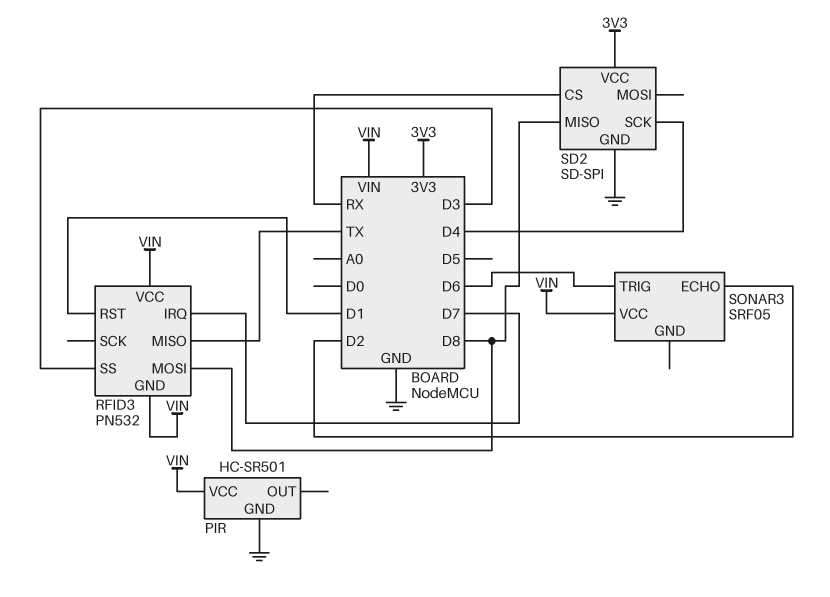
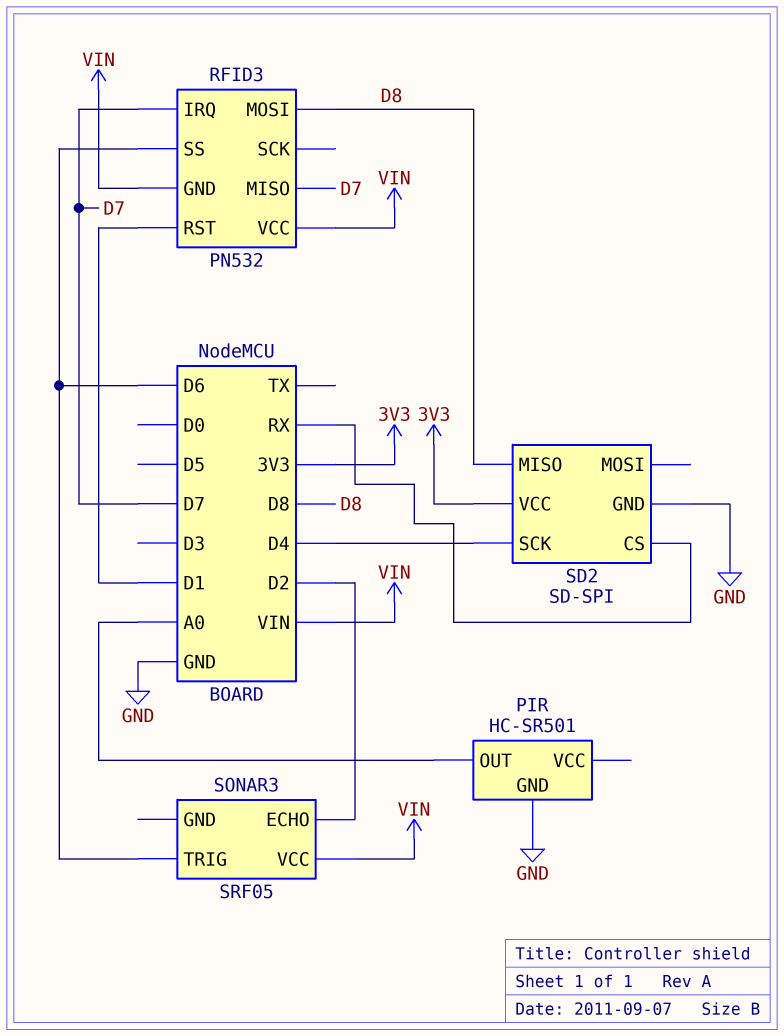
PIR pin OUT: none -> A0
PIR pin VCC: VIN -> none
RFID3 pin MISO: TX -> D7
RFID3 pin SS: D3 -> D6

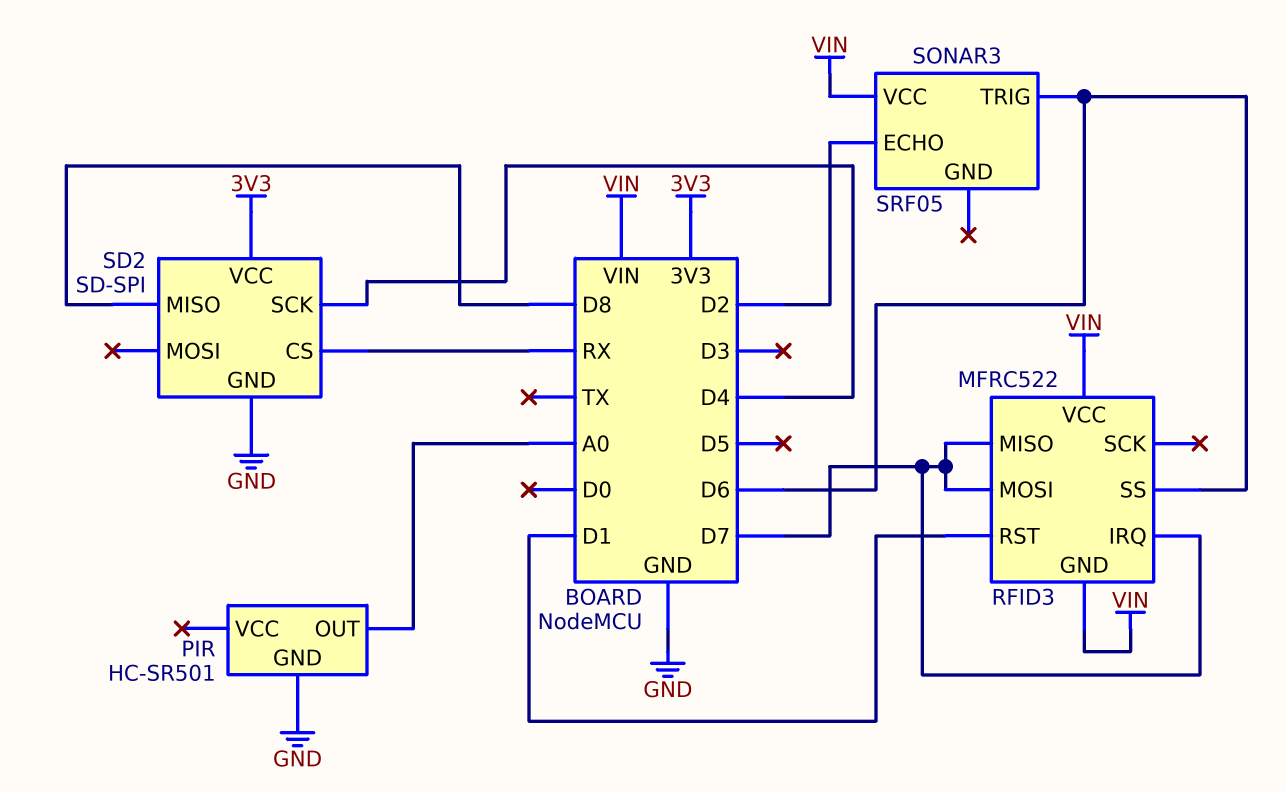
RFID3: PN532 -> MFRC522
RFID3 pin MOSI: D8 -> D7

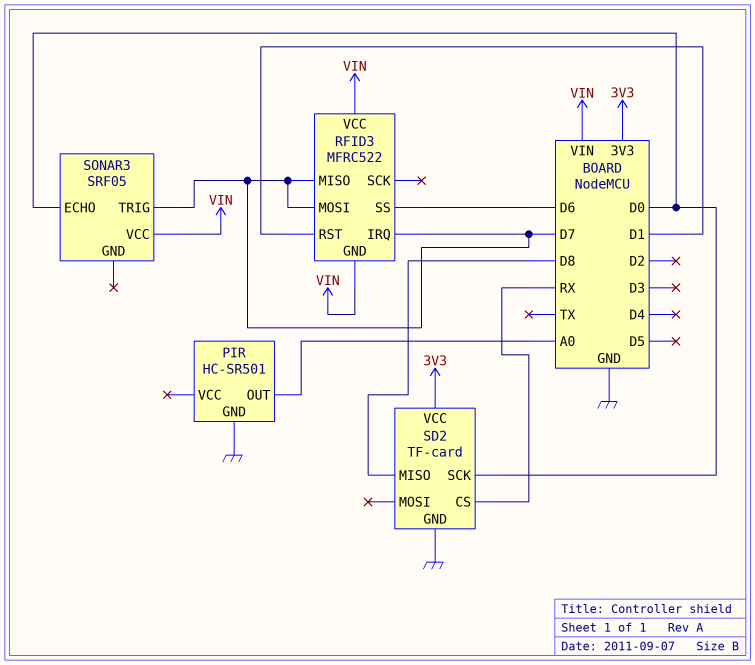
SD2: SD-SPI -> TF-card
SD2 pin SCK: D4 -> D0
SONAR3 pin ECHO: D2 -> D0
SONAR3 pin TRIG: D6 -> D7

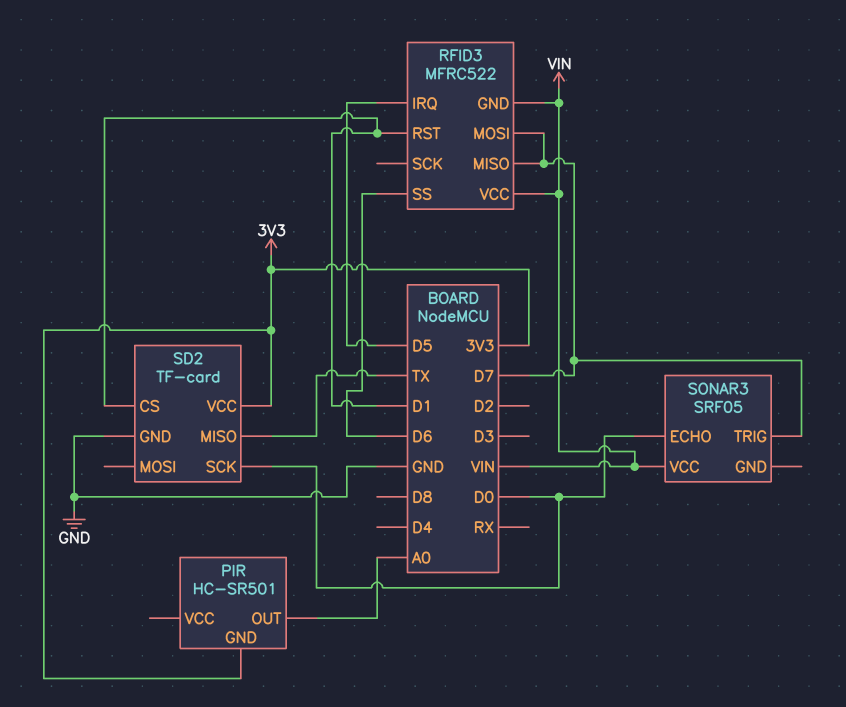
PIR pin GND: GND -> 3V3
RFID3 pin IRQ: D7 -> D5
SD2 pin CS: RX -> D1
SD2 pin MISO: D8 -> TX

